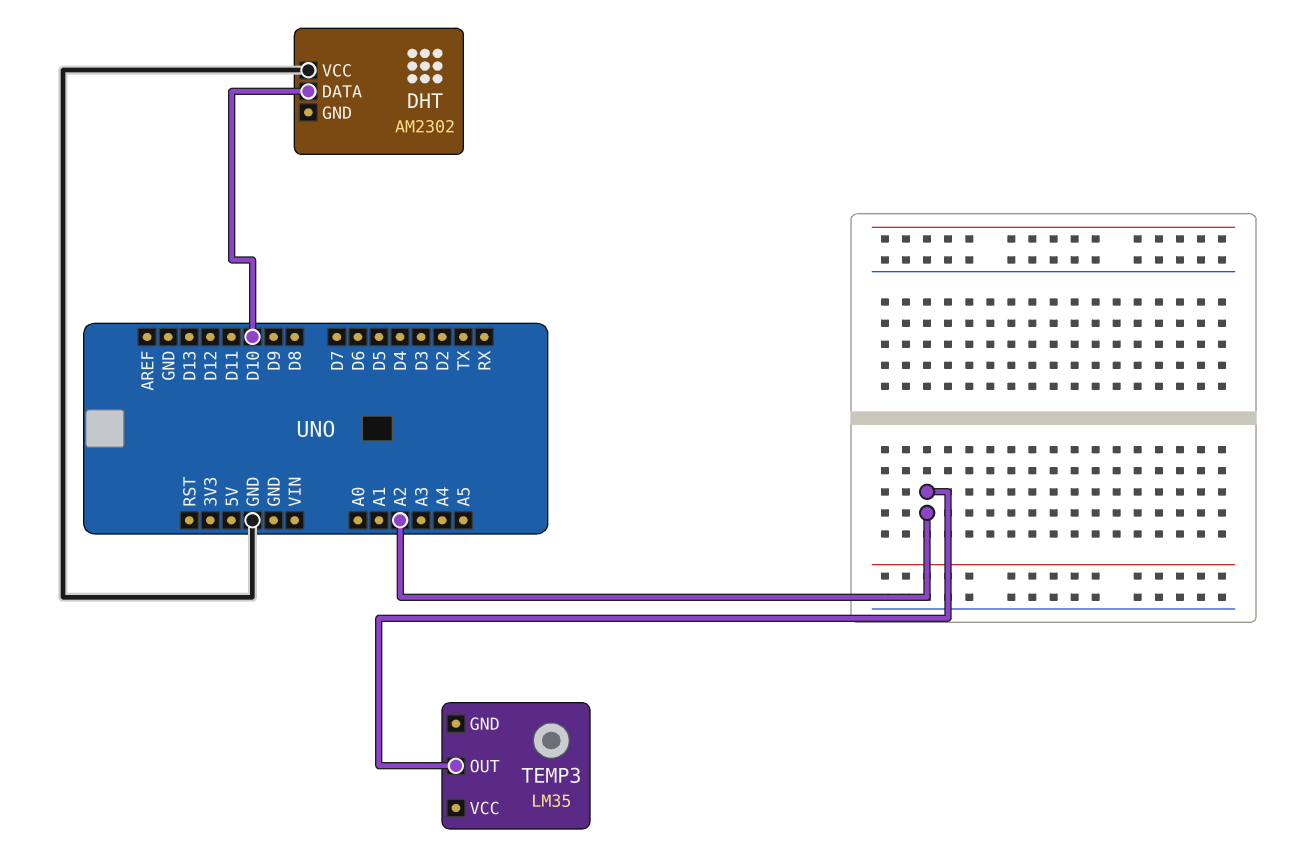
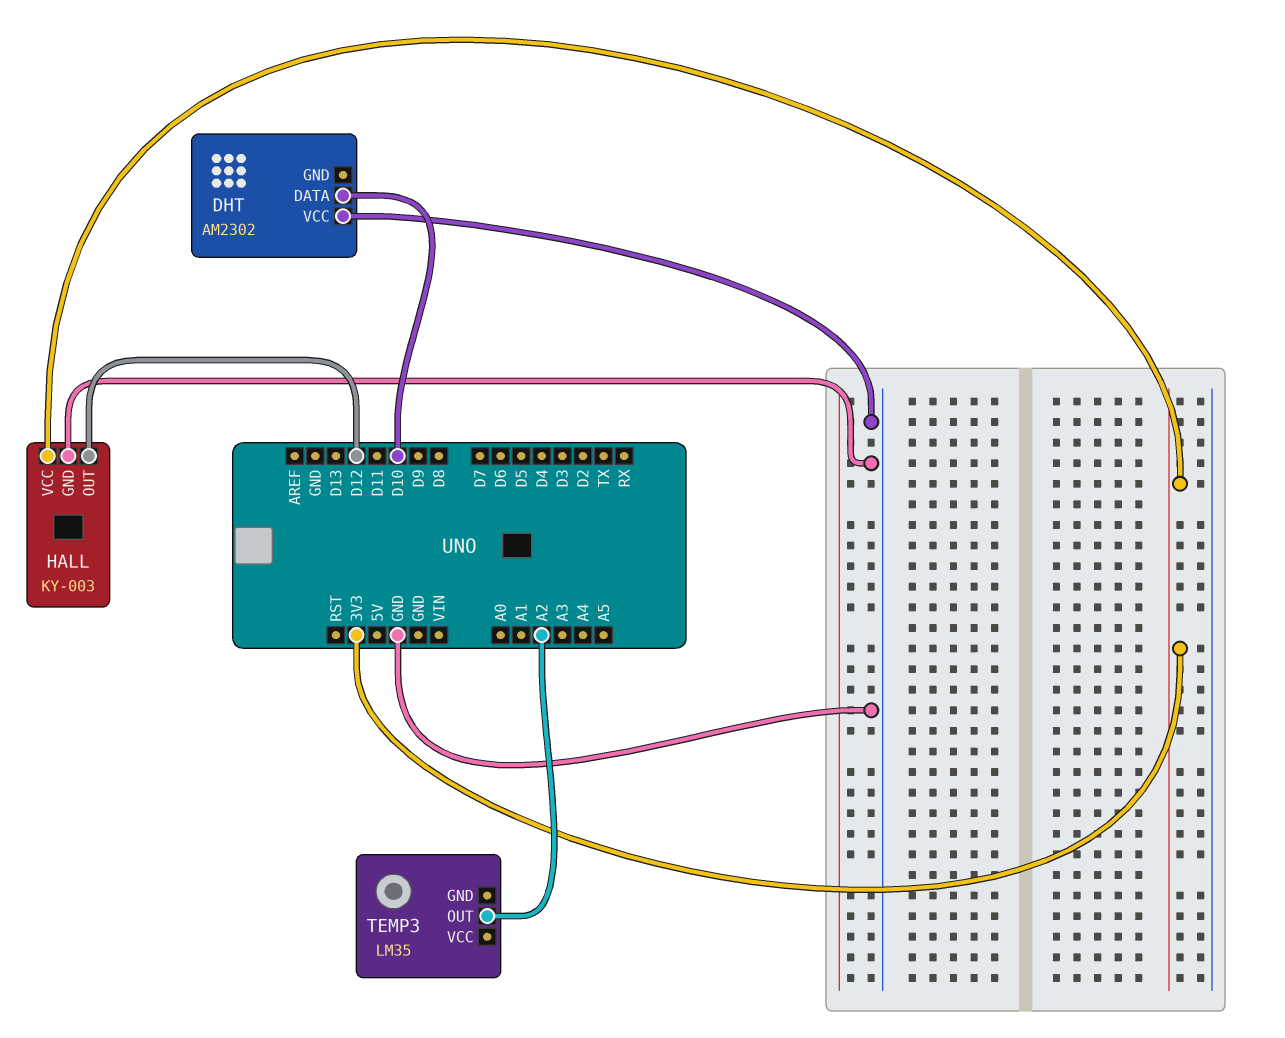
HALL: none -> KY-003
HALL pin GND: none -> GND
HALL pin OUT: none -> D12
HALL pin VCC: none -> 3V3

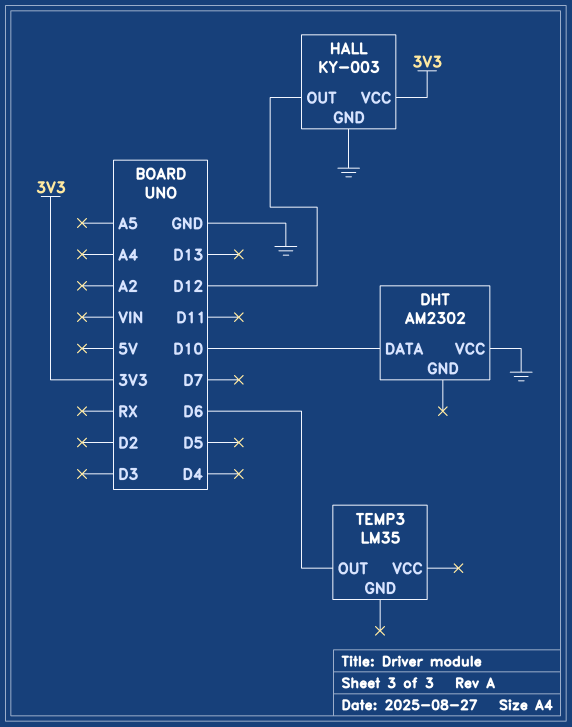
TEMP3 pin OUT: A2 -> D6

